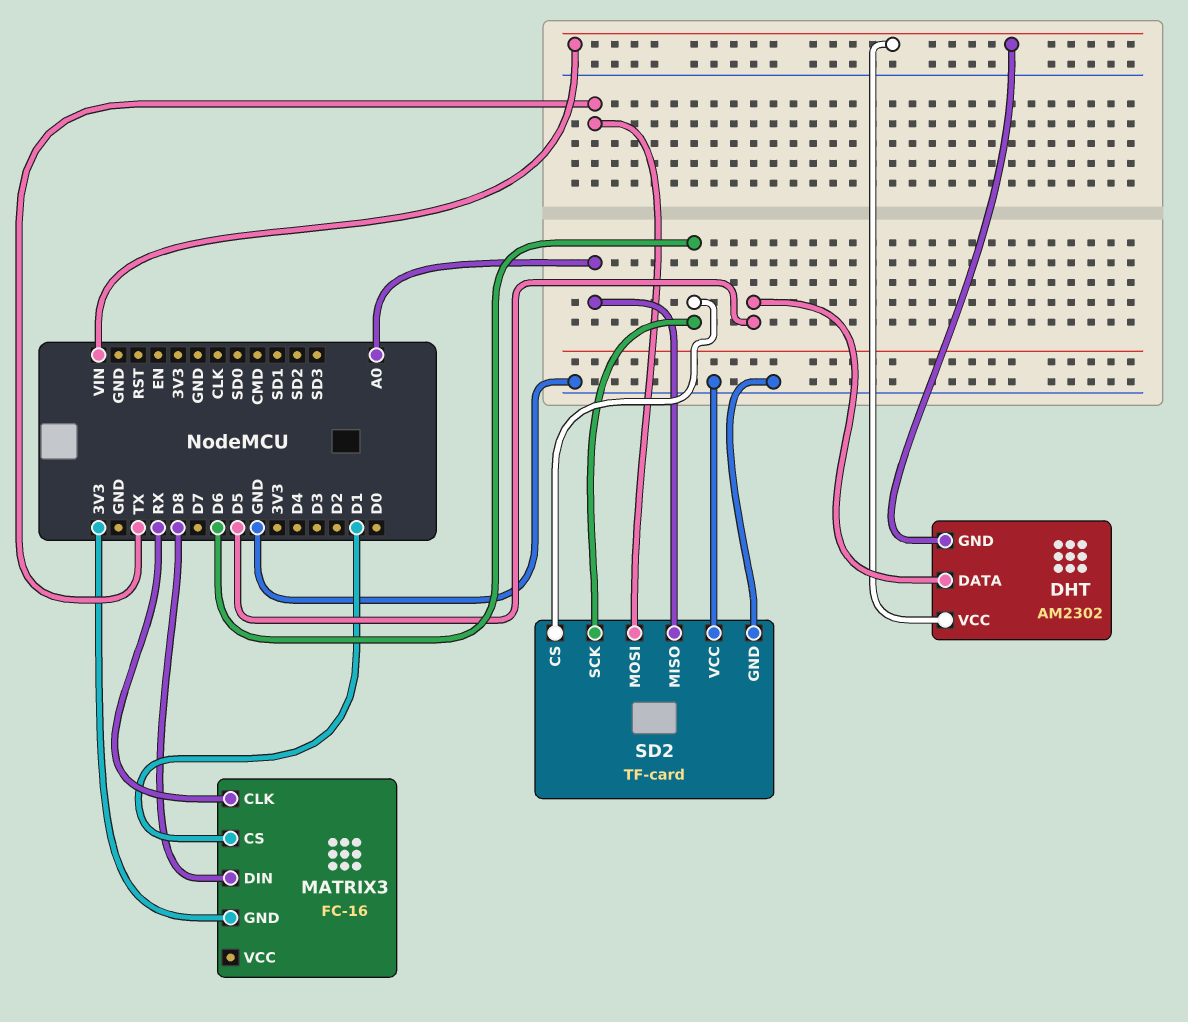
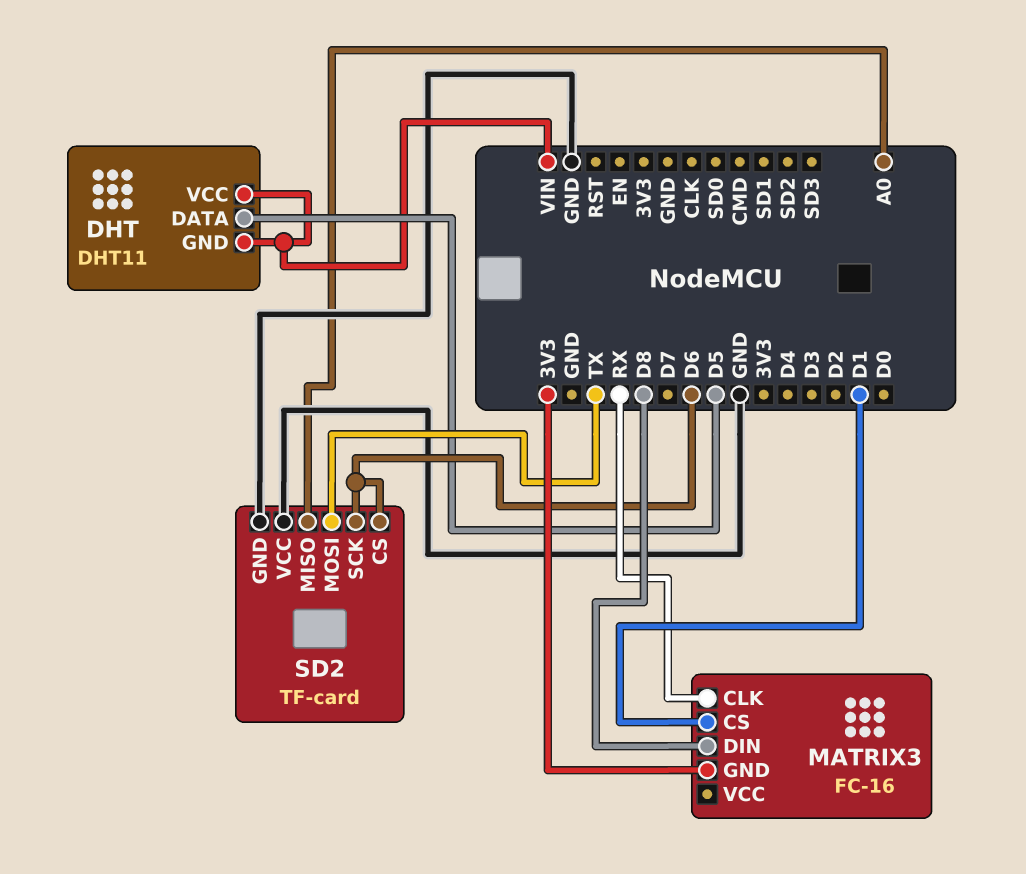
DHT: AM2302 -> DHT11

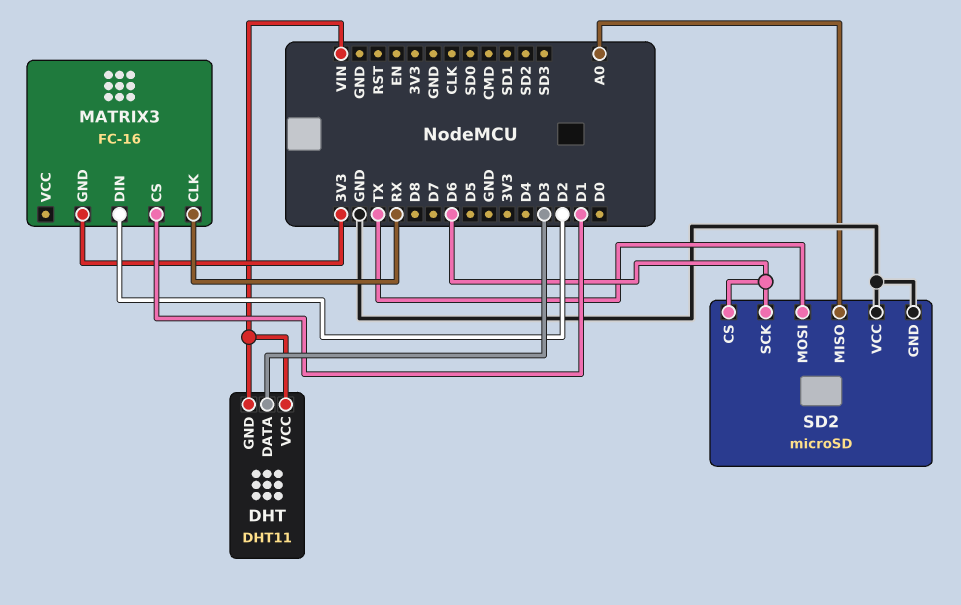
DHT pin DATA: D5 -> D3
MATRIX3 pin DIN: D8 -> D2
SD2: TF-card -> microSD

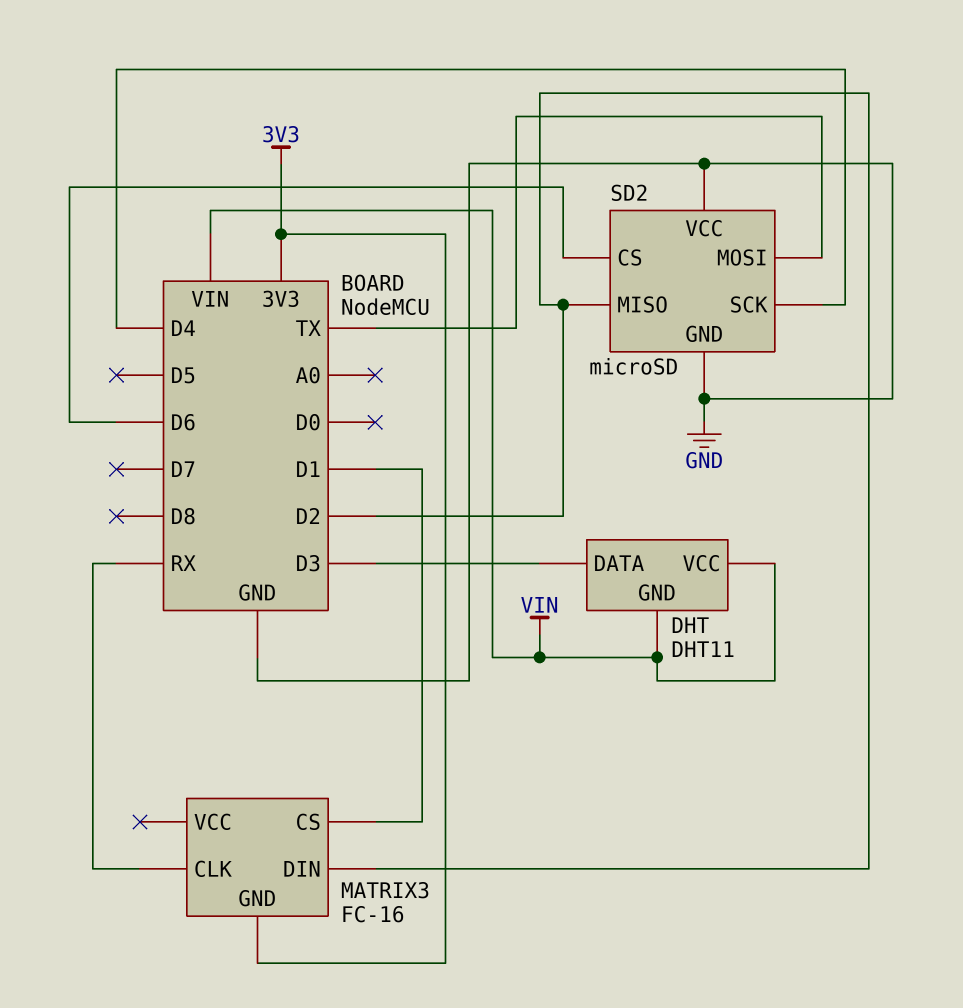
SD2 pin MISO: A0 -> D2
SD2 pin SCK: D6 -> D4

